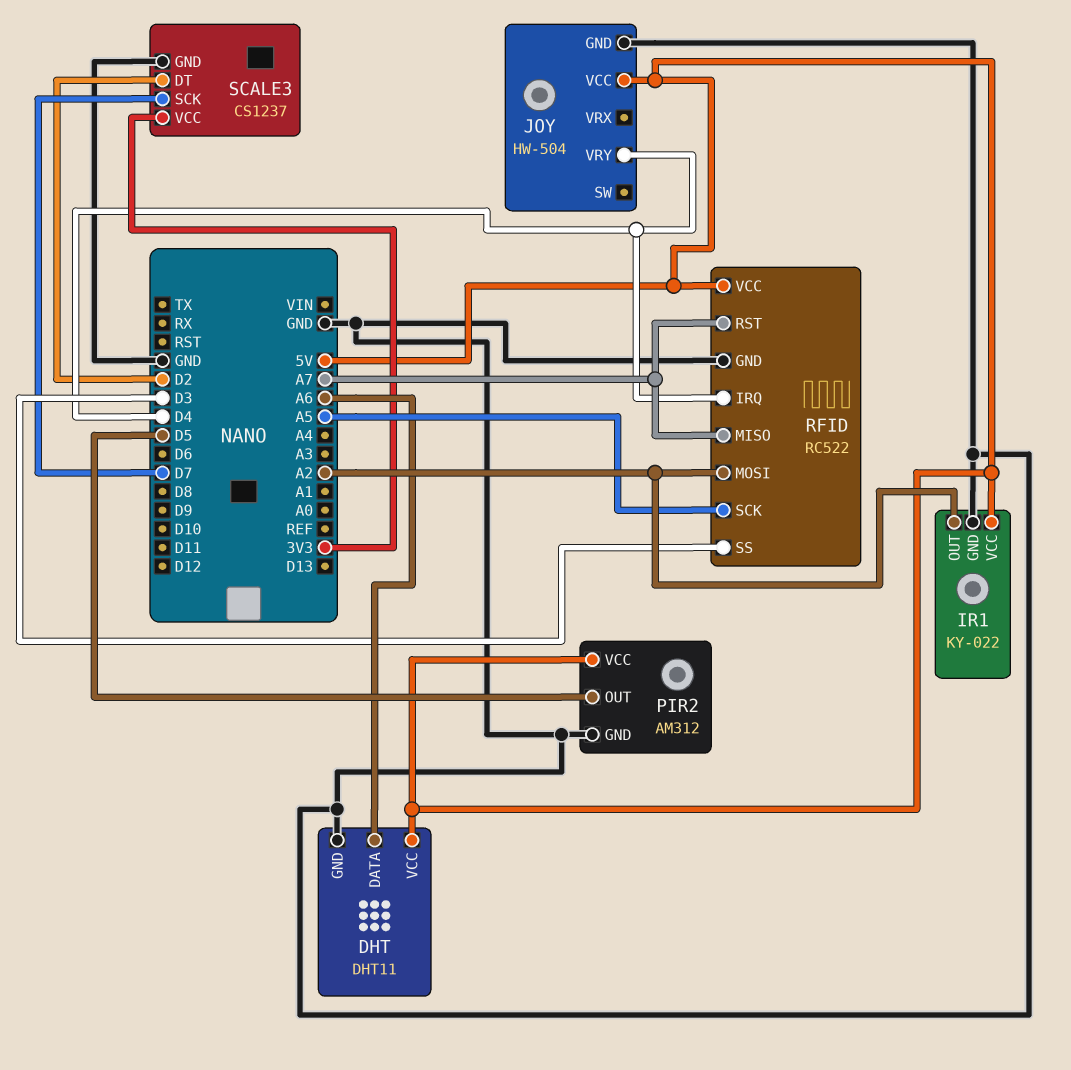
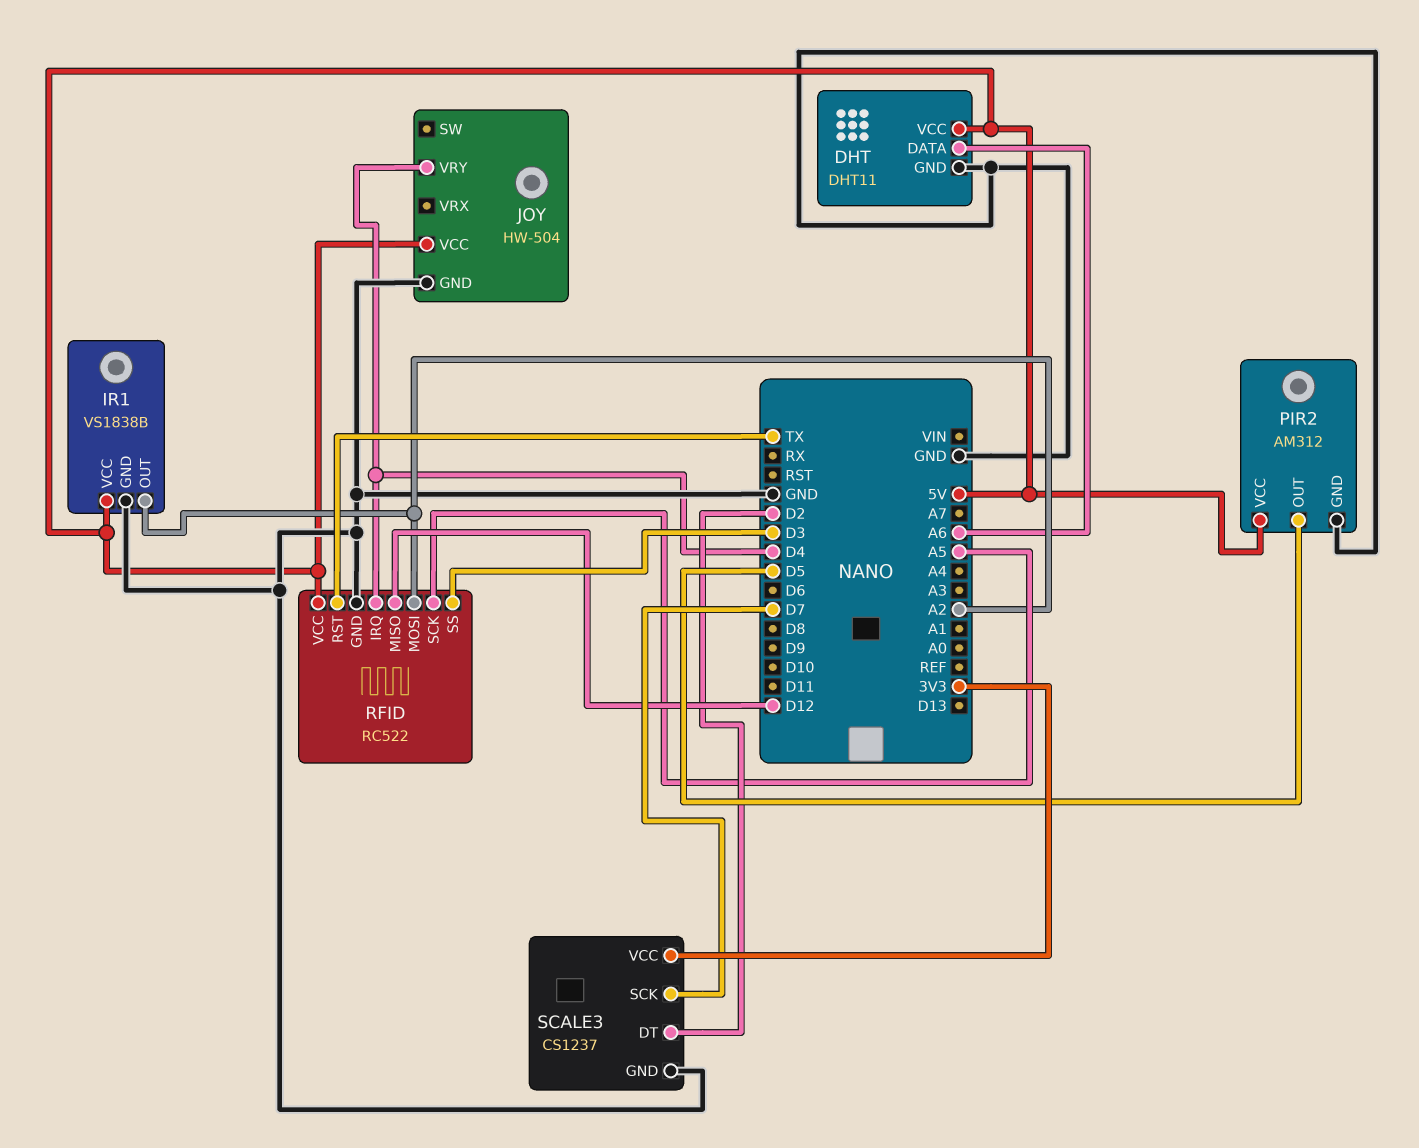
IR1: KY-022 -> VS1838B
RFID pin MISO: A7 -> D12
RFID pin RST: A7 -> TX

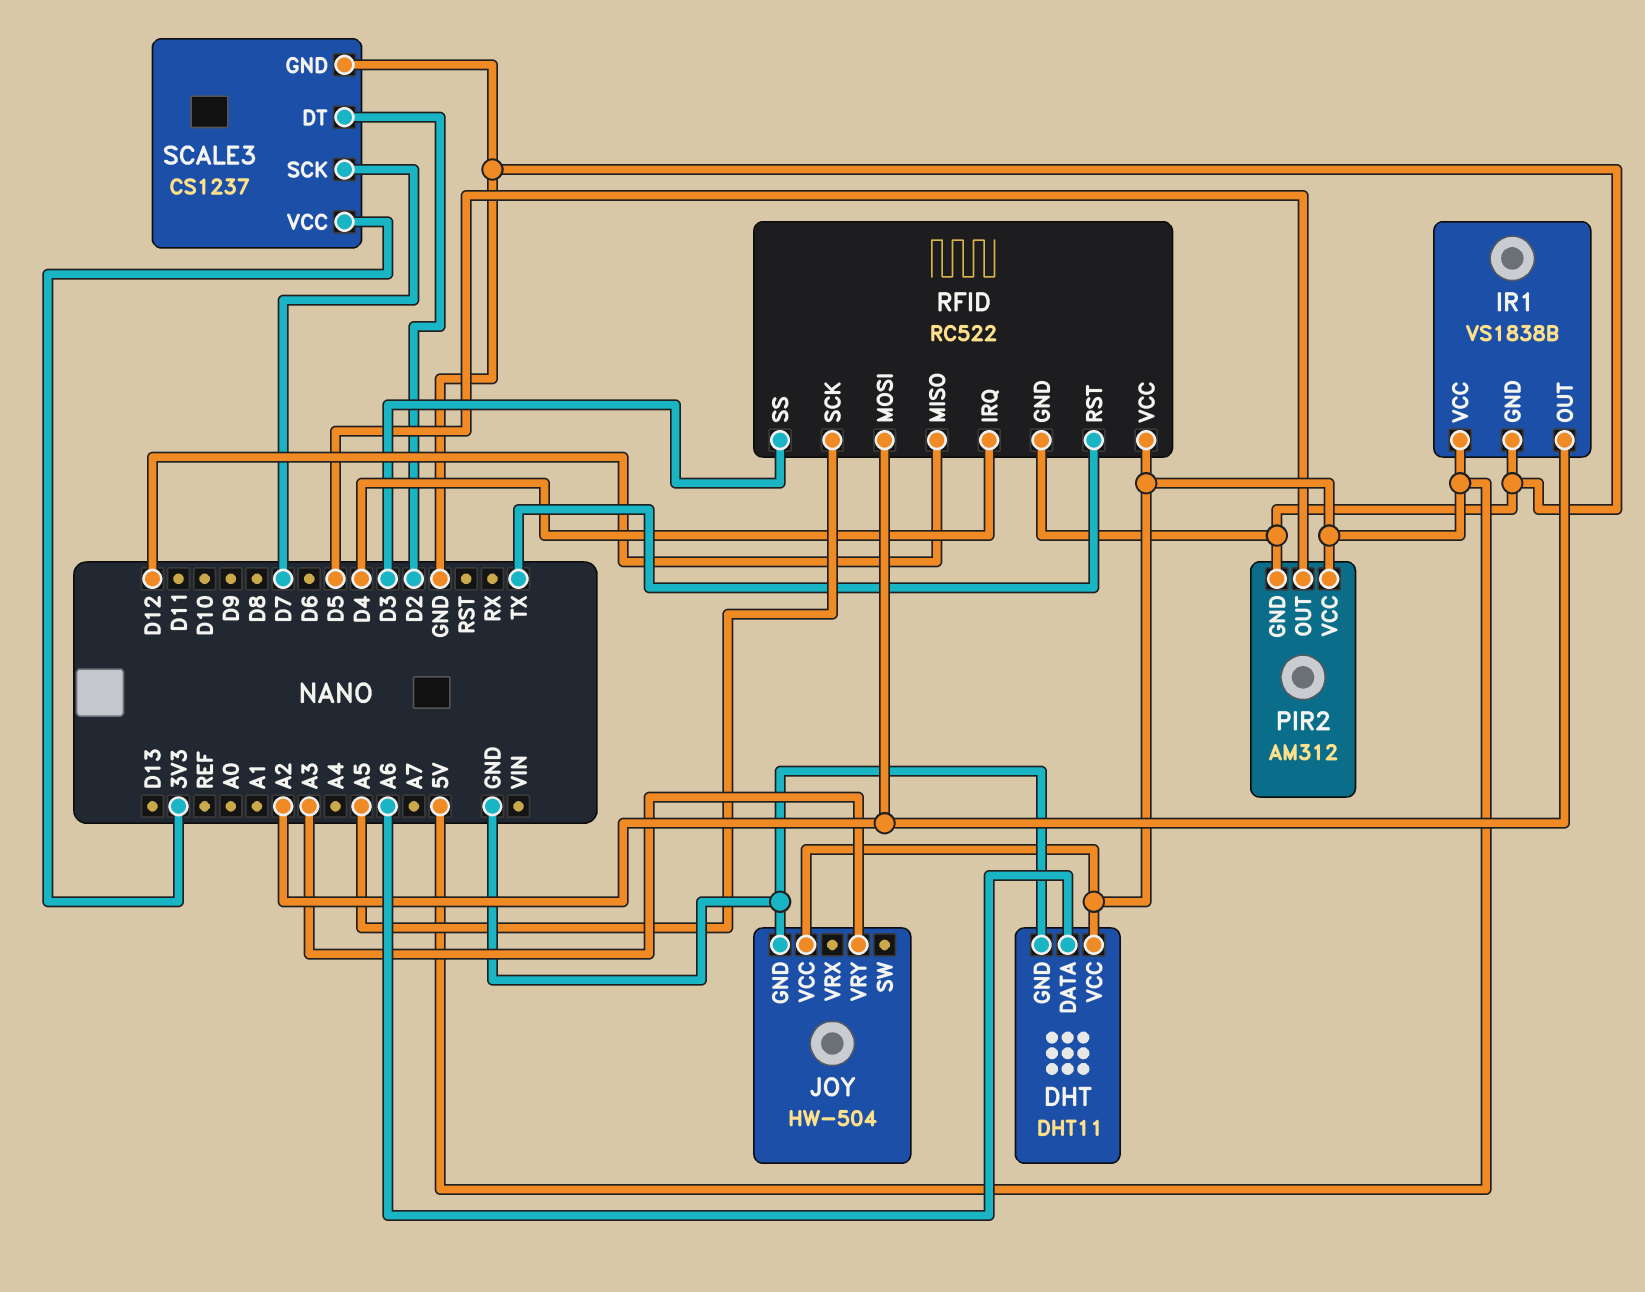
JOY pin VRY: D4 -> A3

